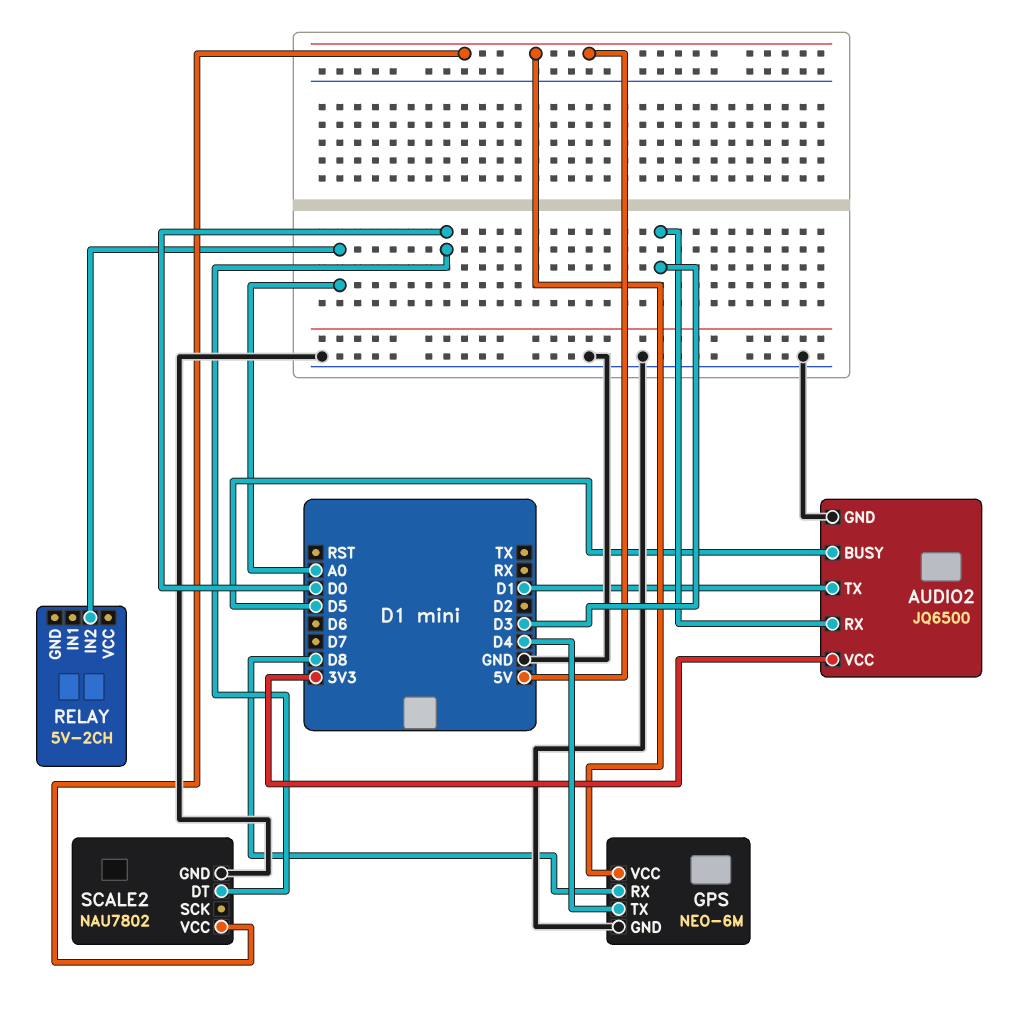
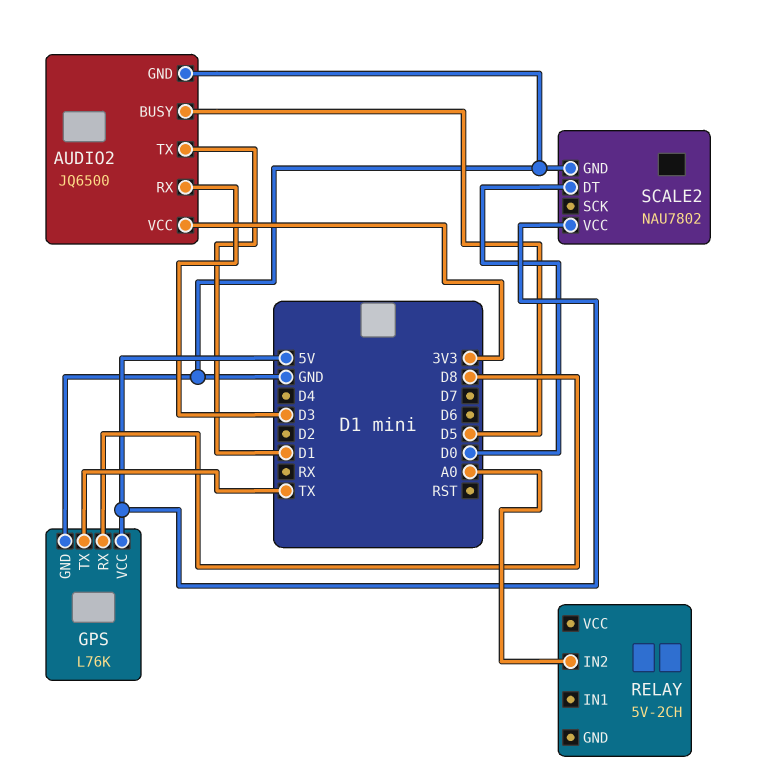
GPS: NEO-6M -> L76K
GPS pin TX: D4 -> TX

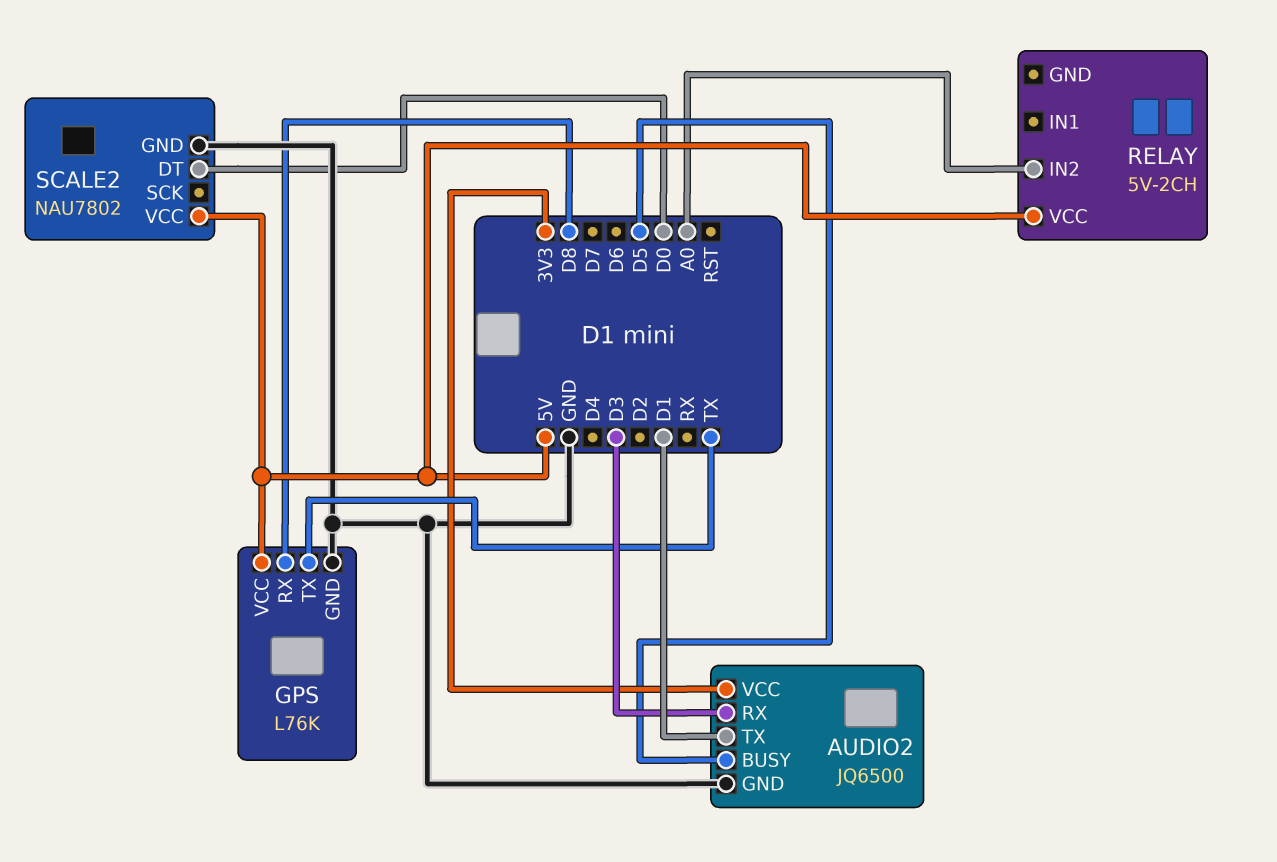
RELAY pin VCC: none -> 5V

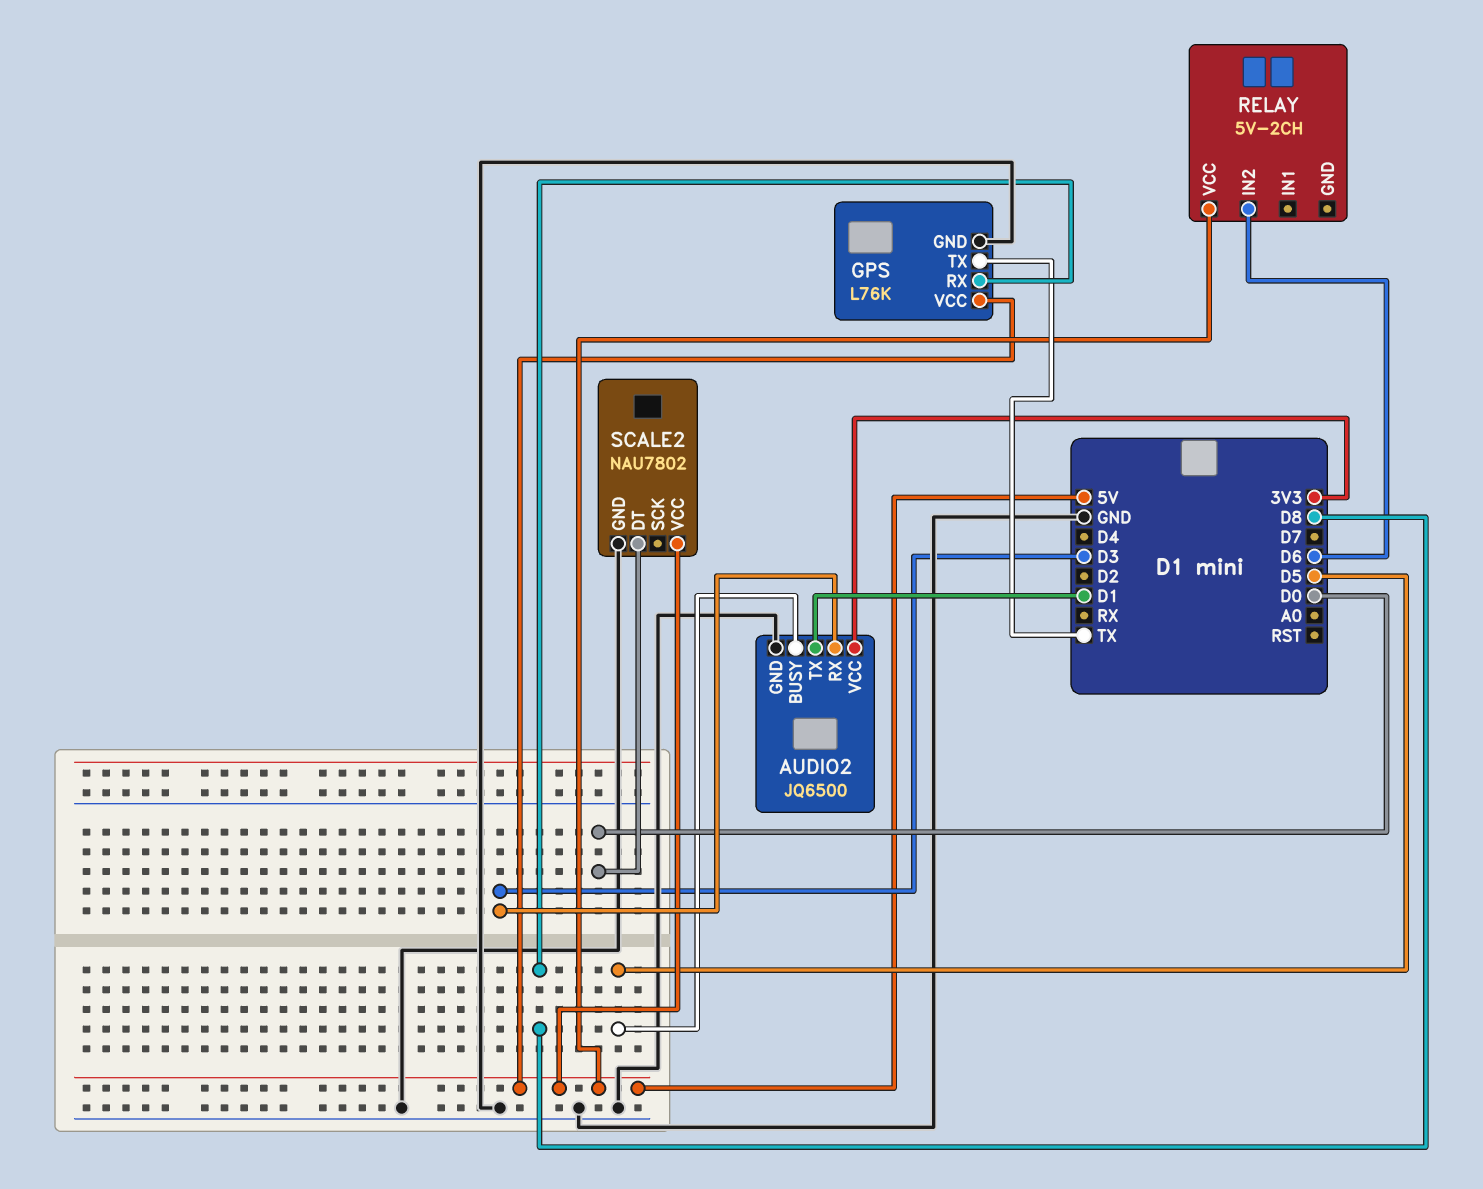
RELAY pin IN2: A0 -> D6

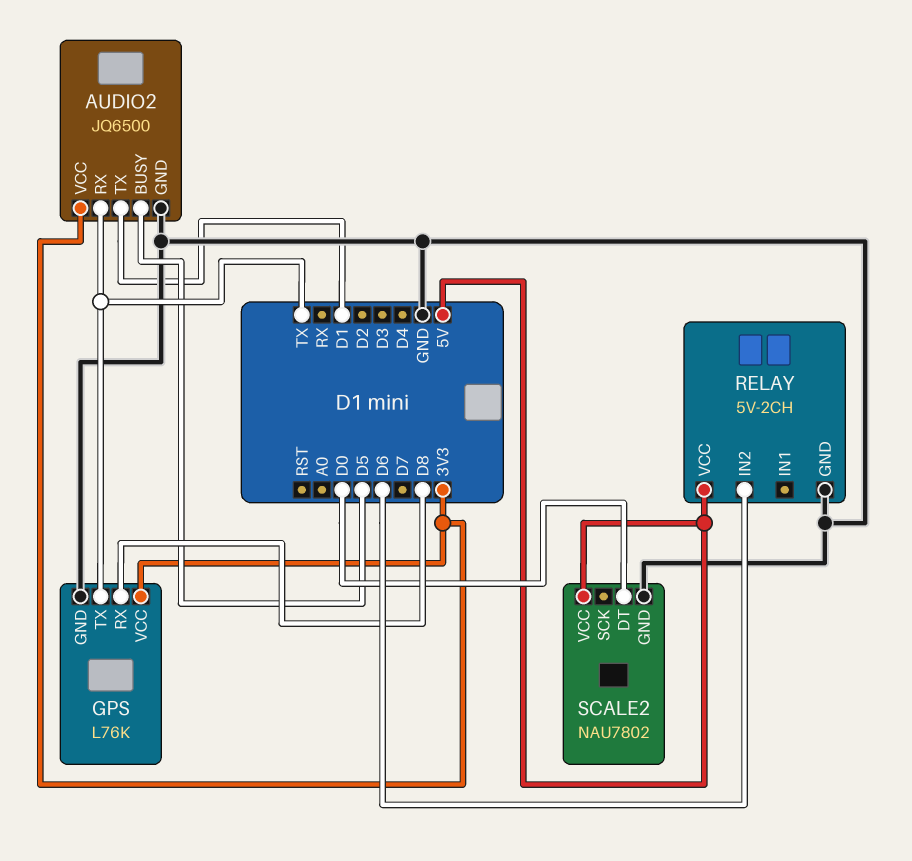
AUDIO2 pin RX: D3 -> TX
GPS pin VCC: 5V -> 3V3
RELAY pin GND: none -> GND

